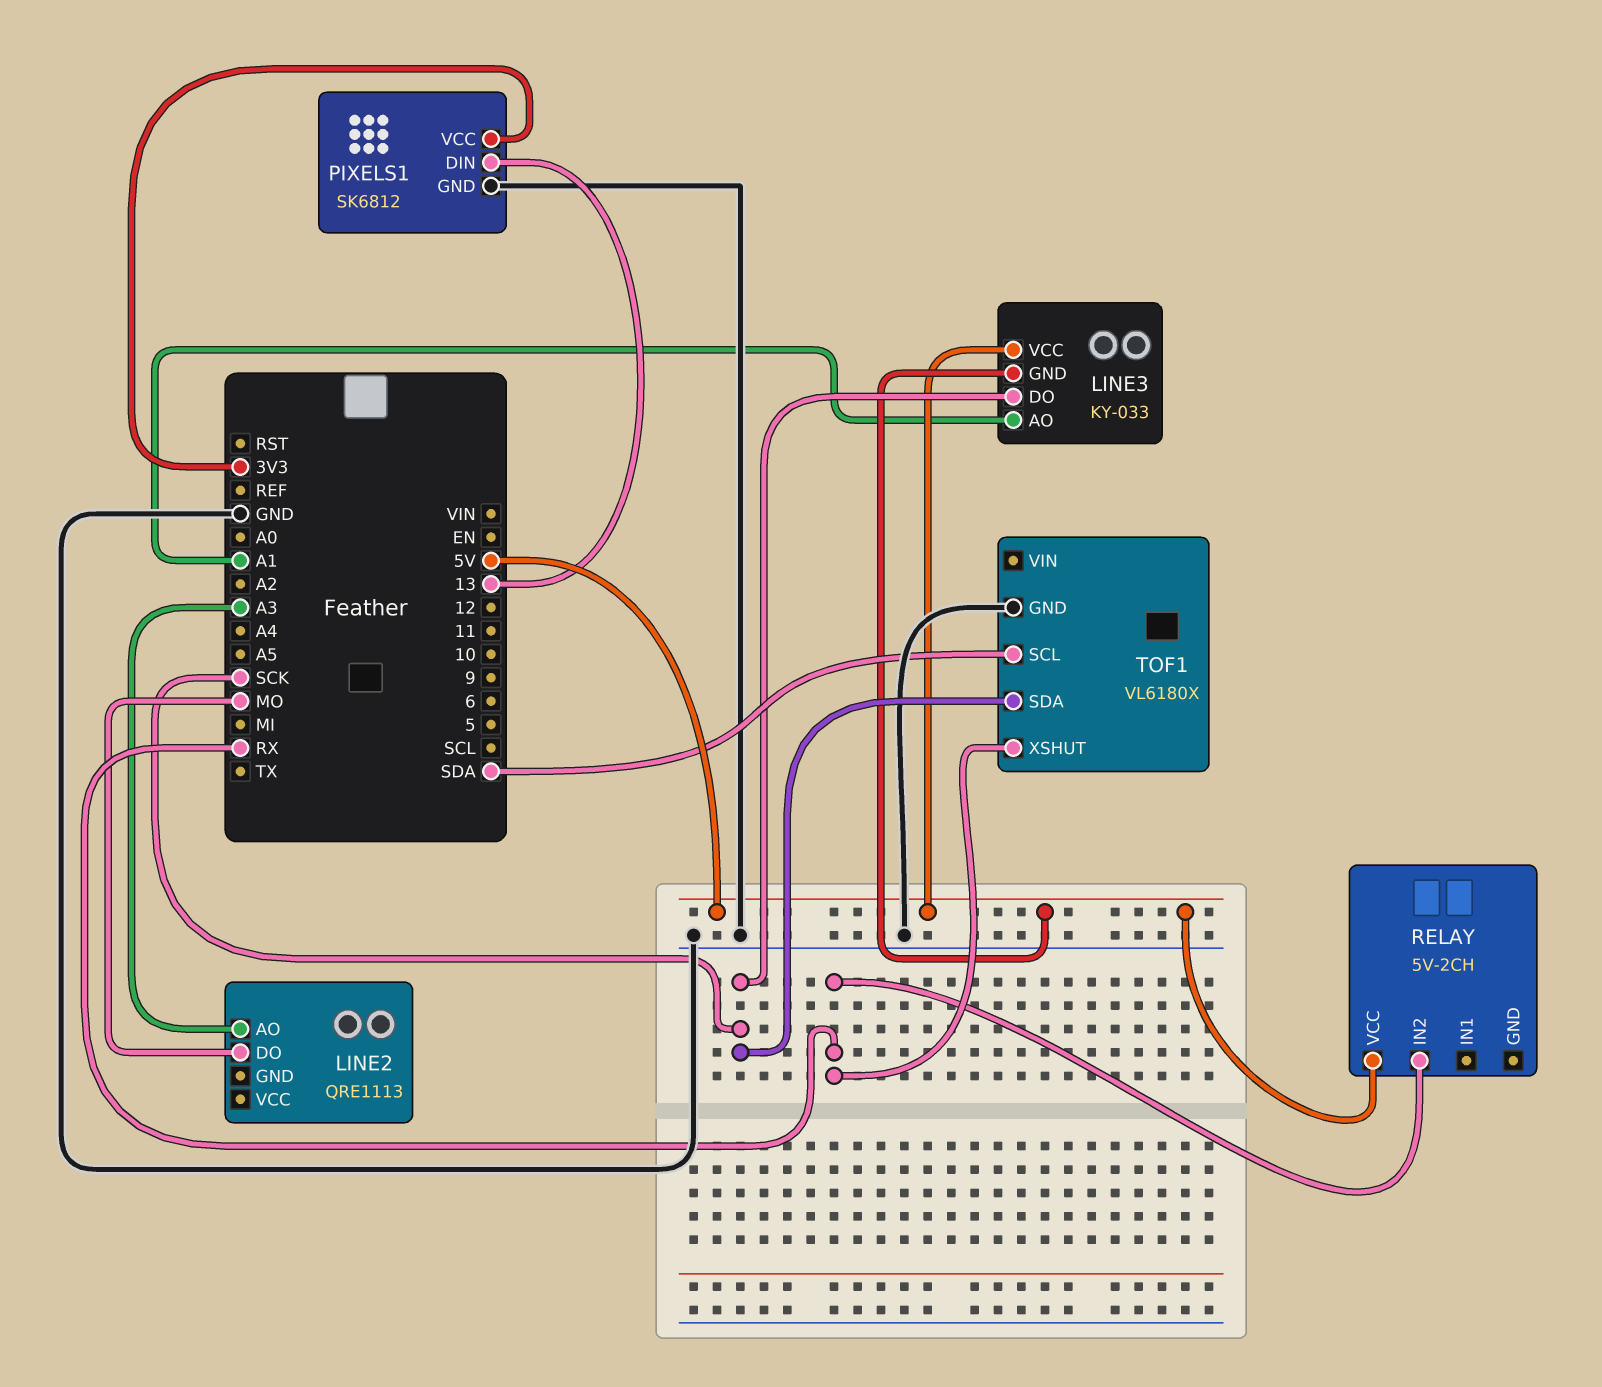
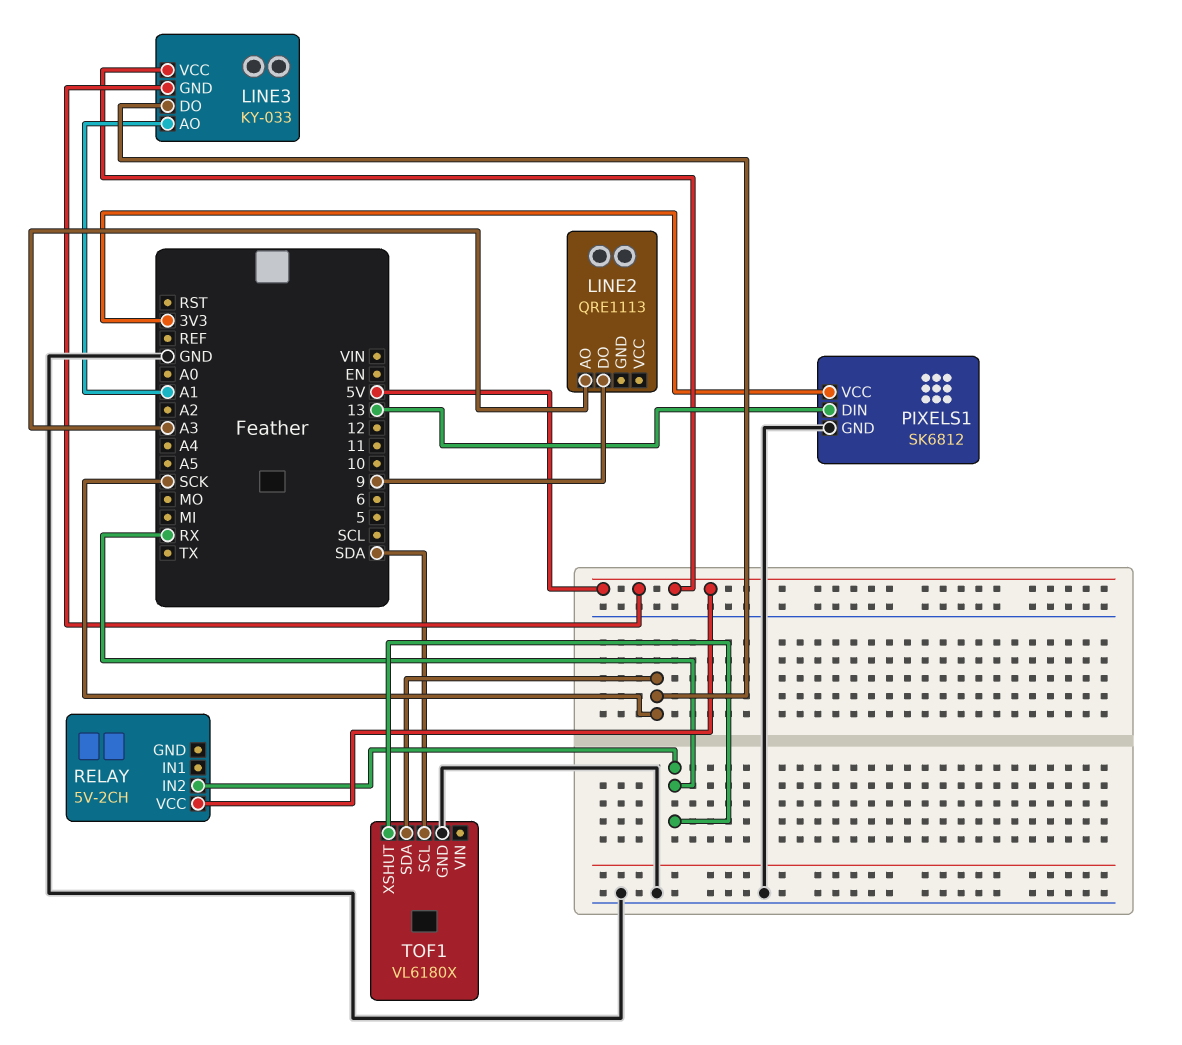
LINE2 pin DO: MO -> 9

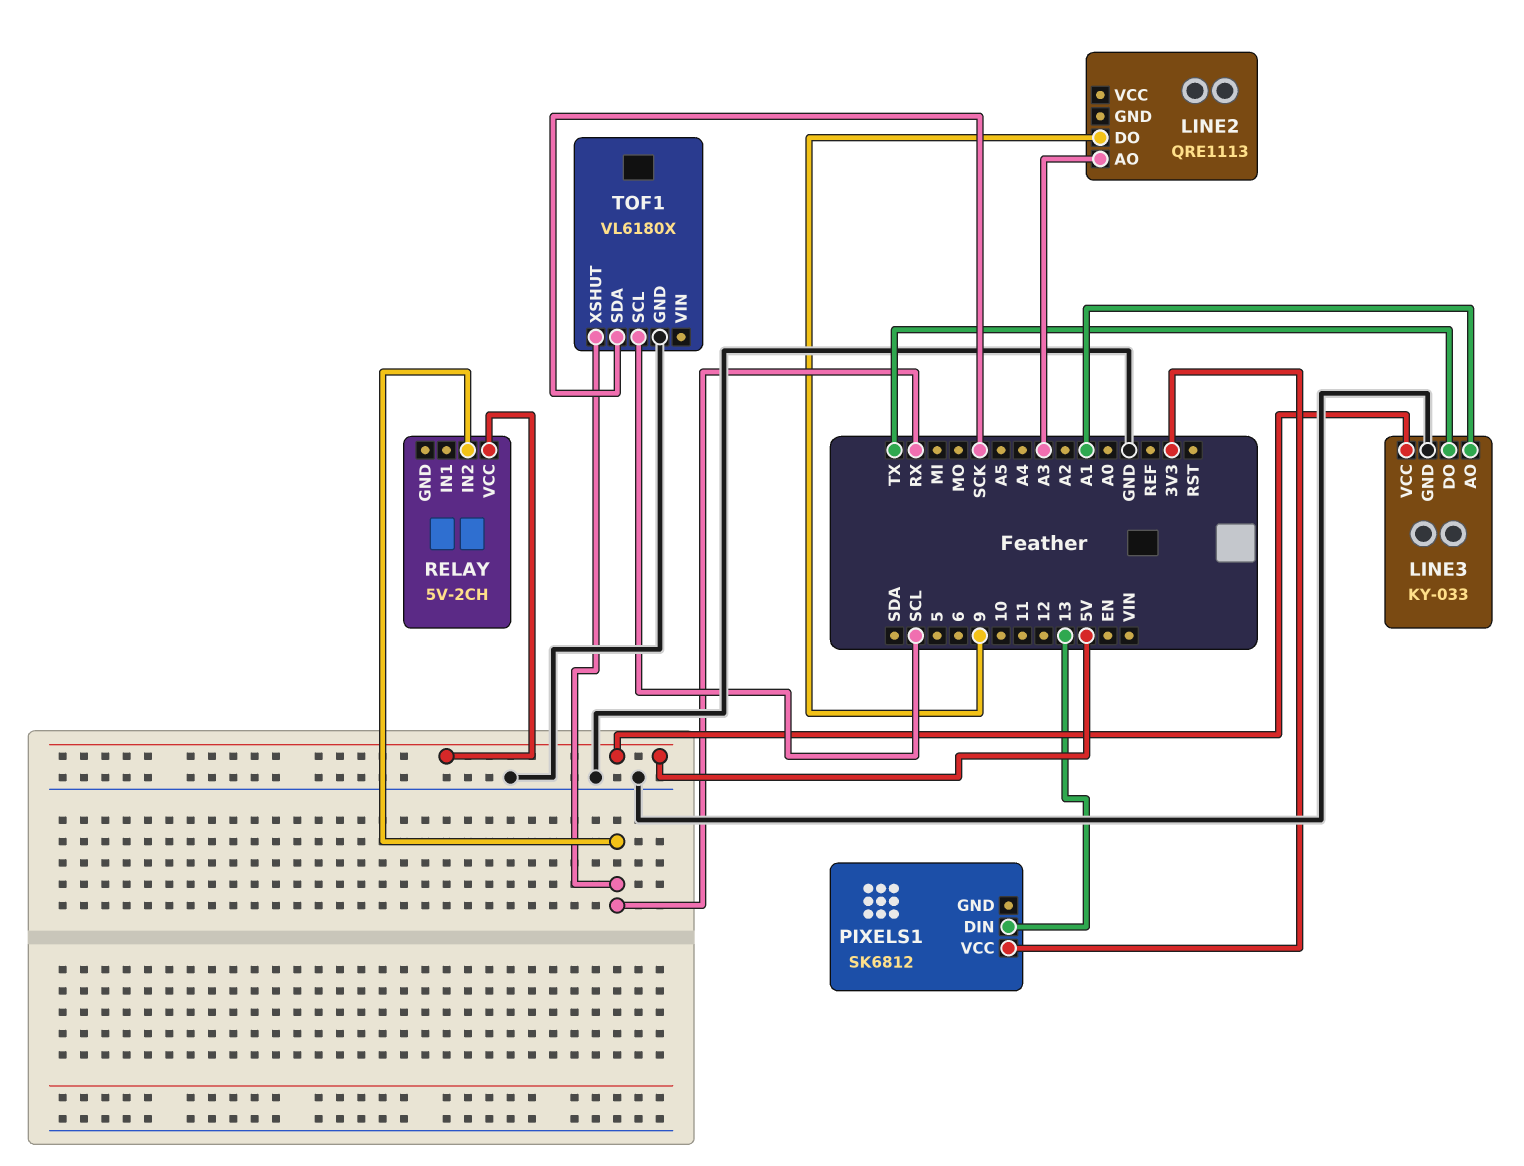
LINE3 pin DO: SCK -> TX
LINE3 pin GND: 5V -> GND
PIXELS1 pin GND: GND -> none
TOF1 pin SCL: SDA -> SCL

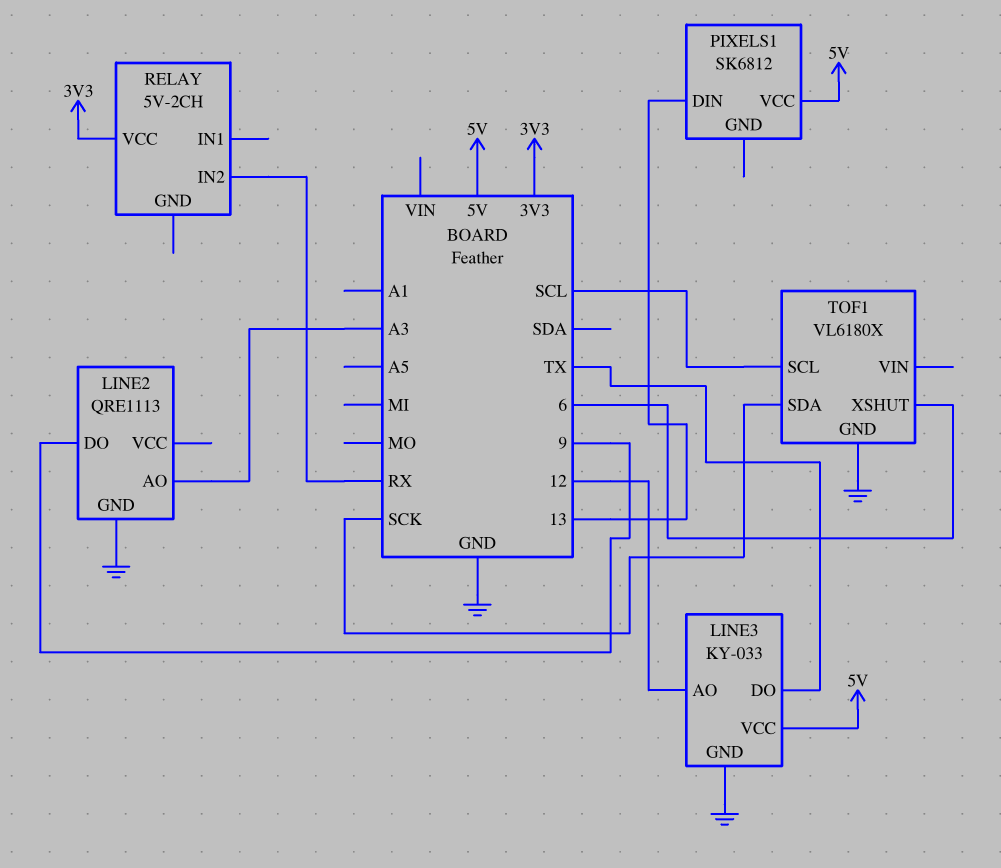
LINE2 pin GND: none -> GND
LINE3 pin AO: A1 -> 12
PIXELS1 pin VCC: 3V3 -> 5V
RELAY pin VCC: 5V -> 3V3
TOF1 pin XSHUT: RX -> 6

